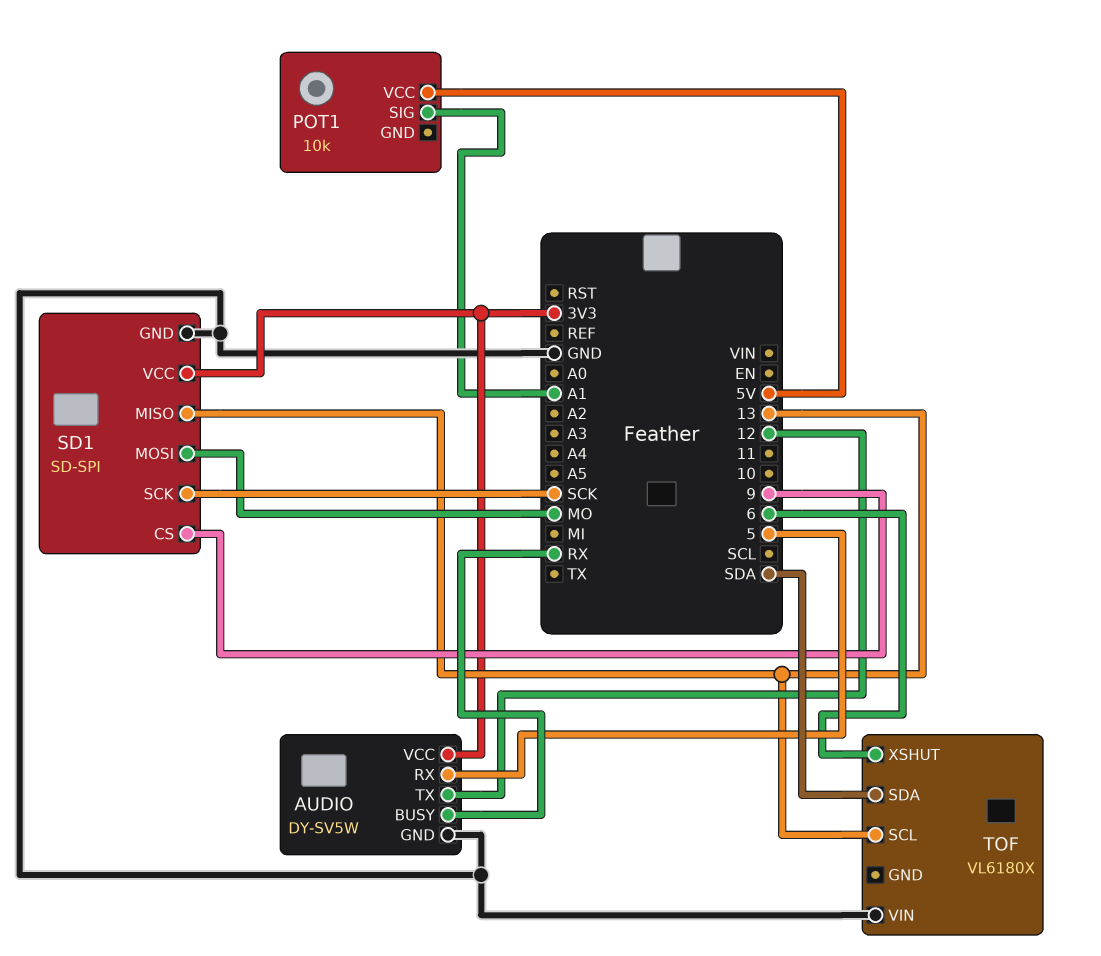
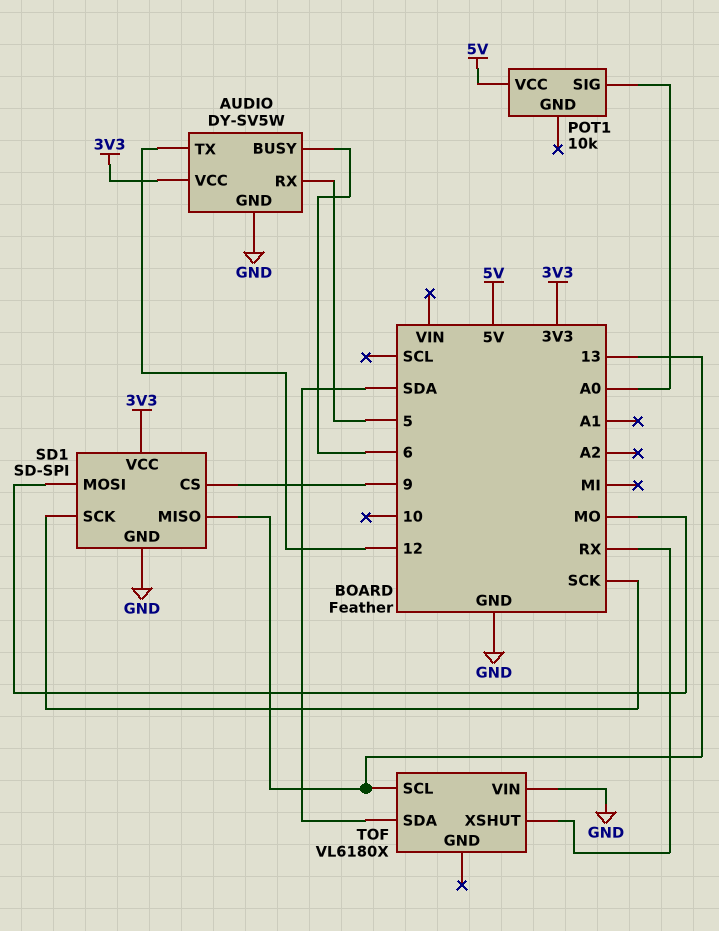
AUDIO pin BUSY: RX -> 6
POT1 pin SIG: A1 -> A0
TOF pin XSHUT: 6 -> RX

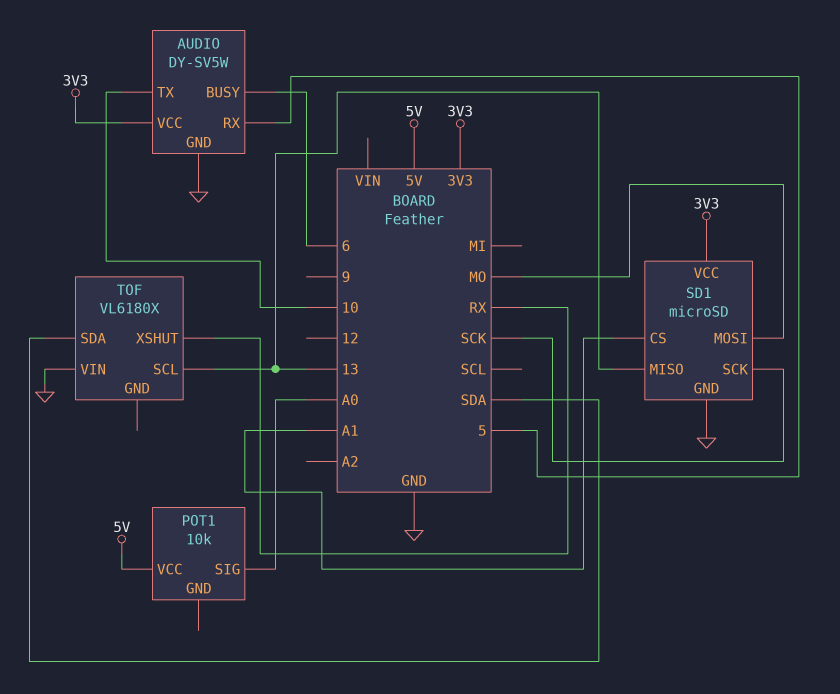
AUDIO pin TX: 12 -> 10
SD1: SD-SPI -> microSD
SD1 pin CS: 9 -> A1

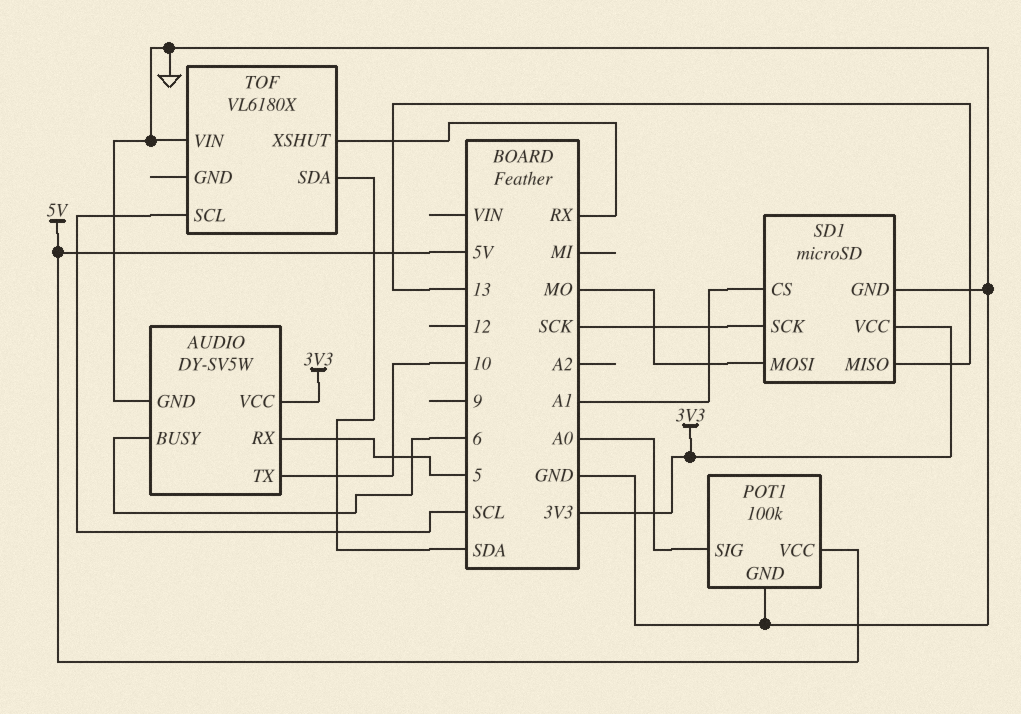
POT1: 10k -> 100k
POT1 pin GND: none -> GND
TOF pin SCL: 13 -> SCL

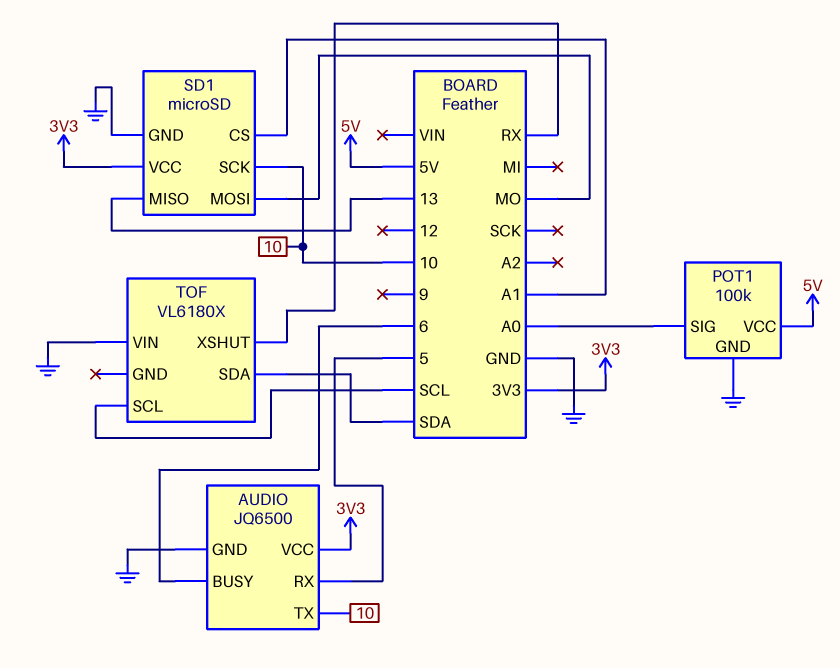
AUDIO: DY-SV5W -> JQ6500
SD1 pin SCK: SCK -> 10

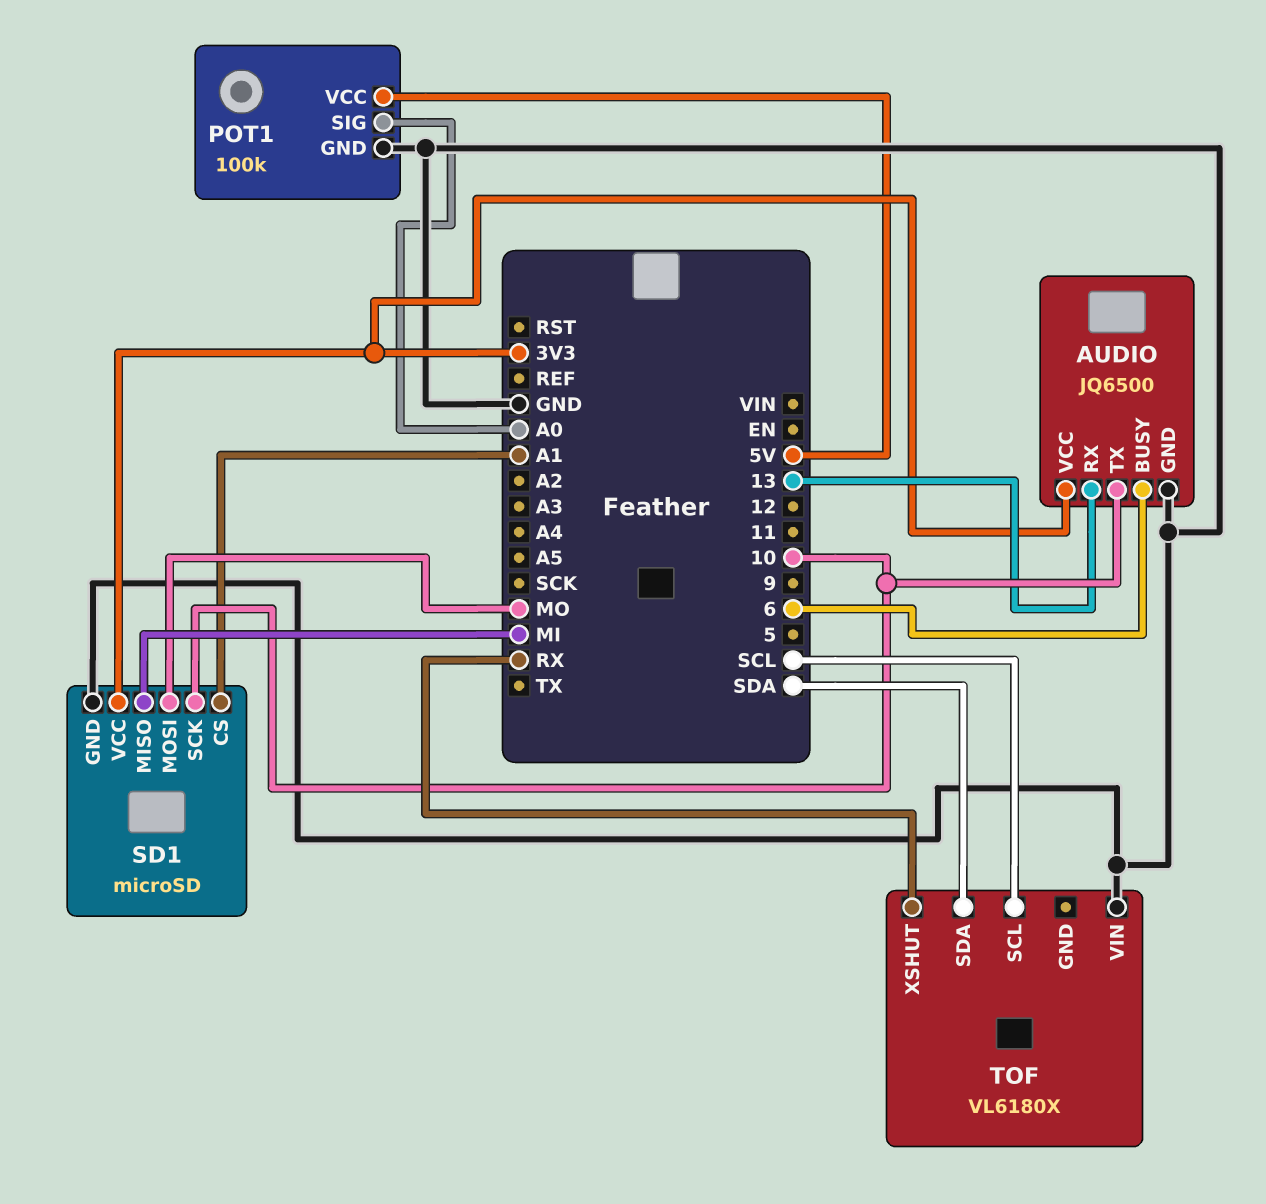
AUDIO pin RX: 5 -> 13
SD1 pin MISO: 13 -> MI

